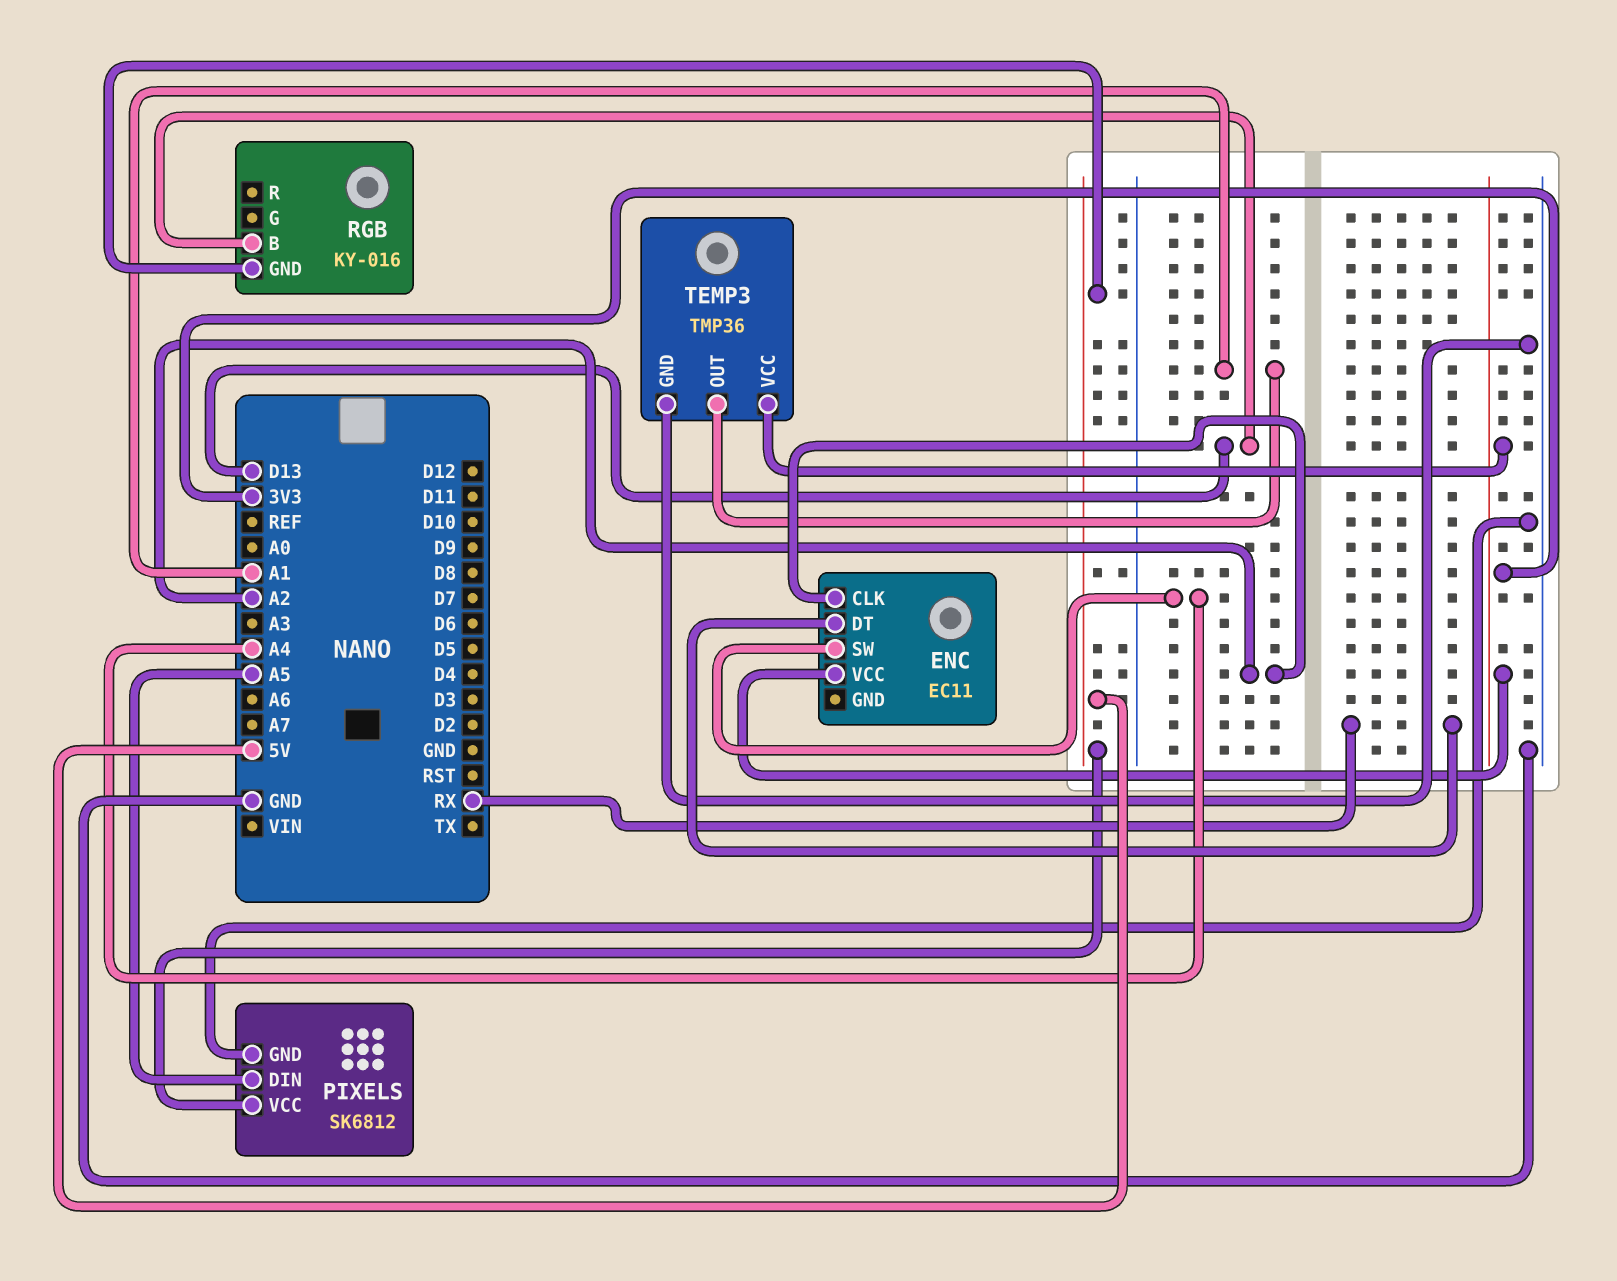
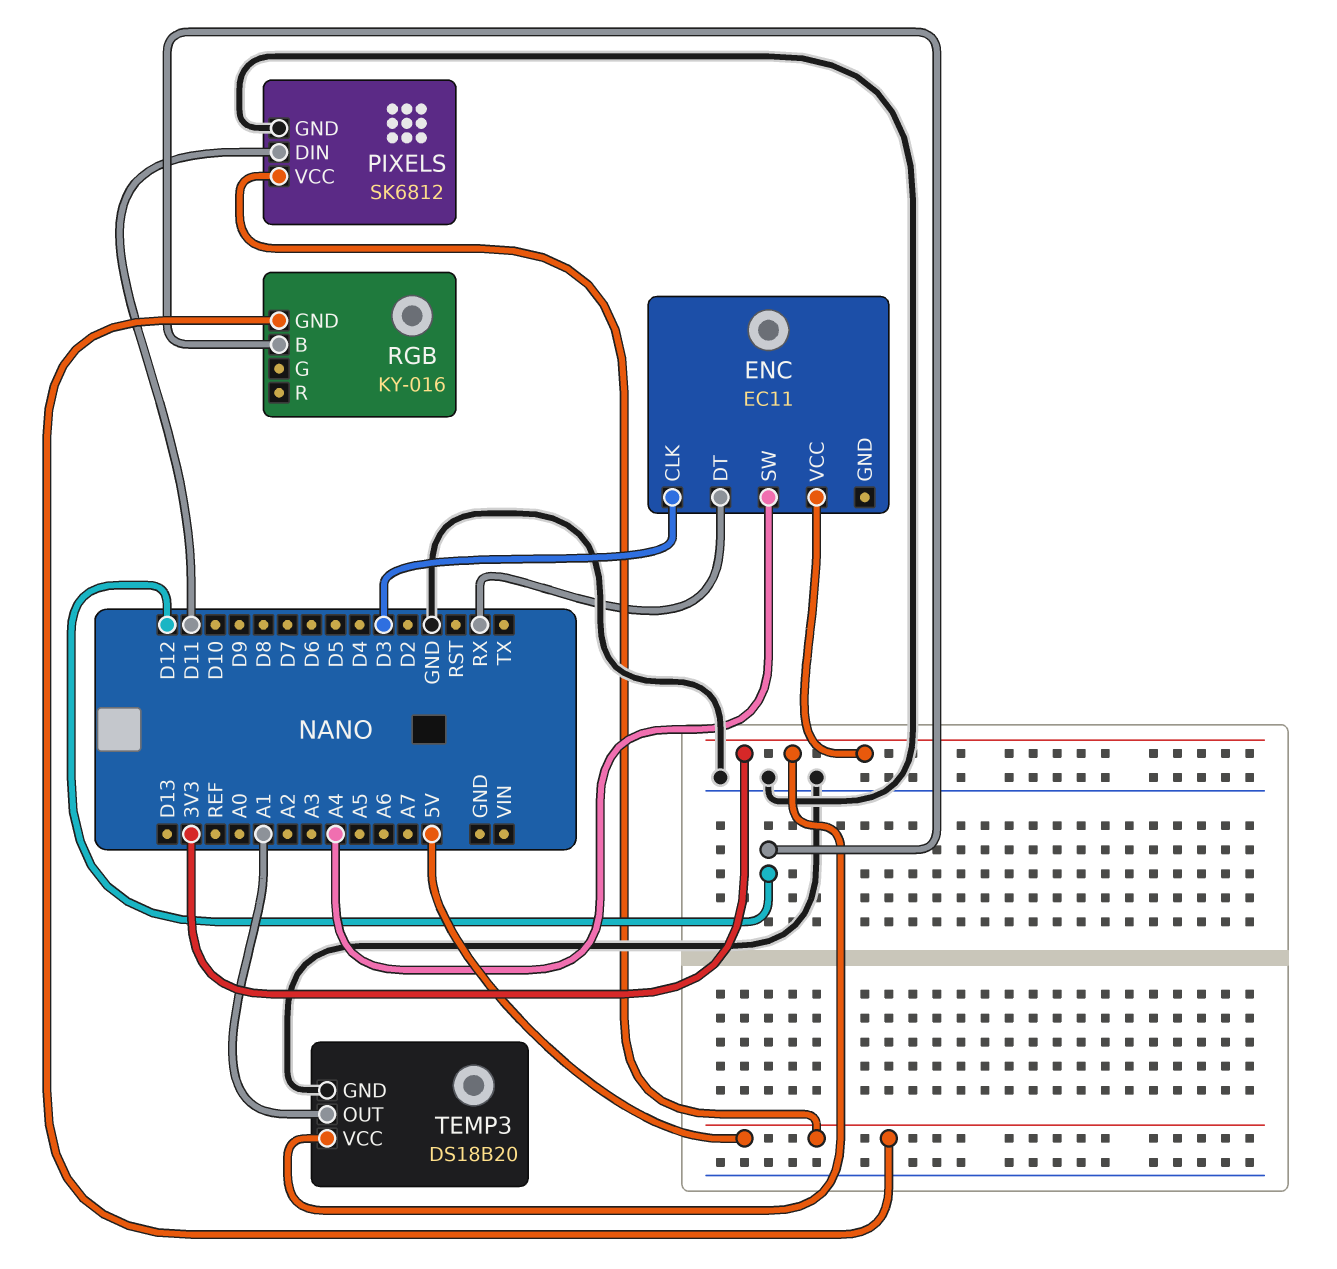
ENC pin CLK: A2 -> D3
PIXELS pin DIN: A5 -> D11
RGB pin B: D13 -> D12
TEMP3: TMP36 -> DS18B20

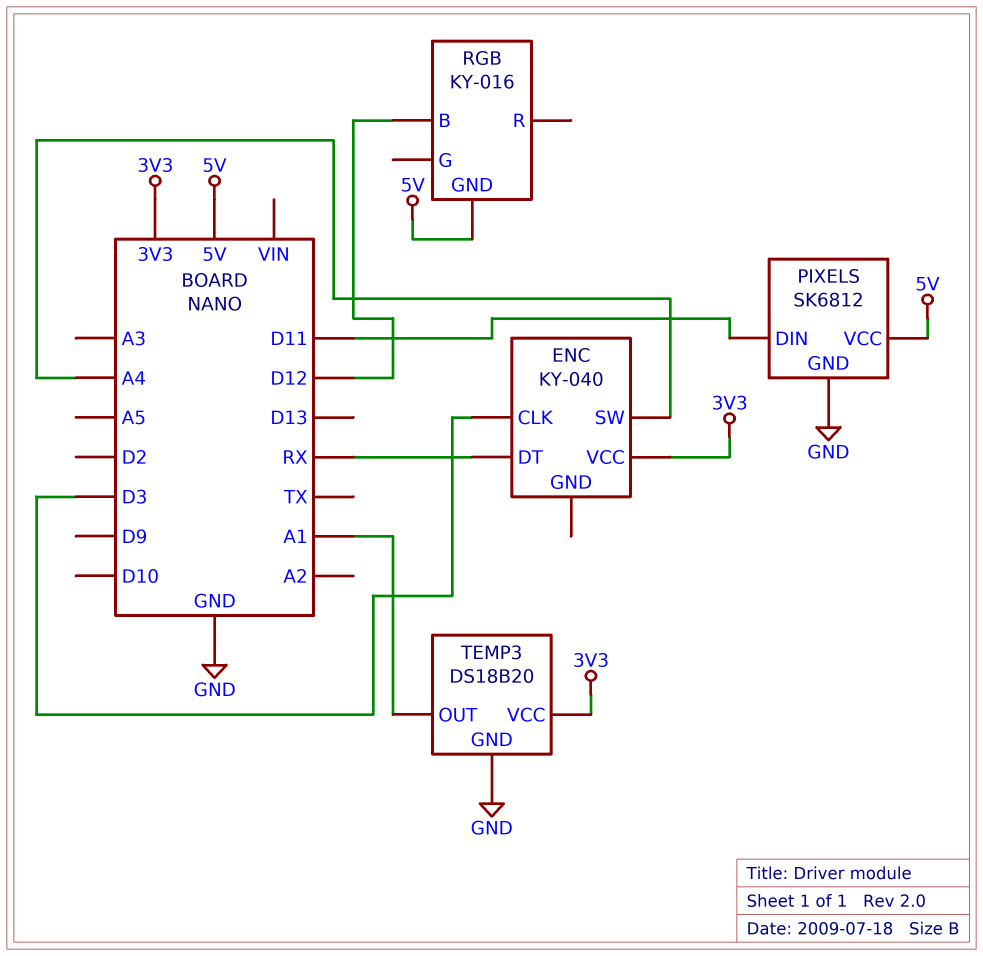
ENC: EC11 -> KY-040

